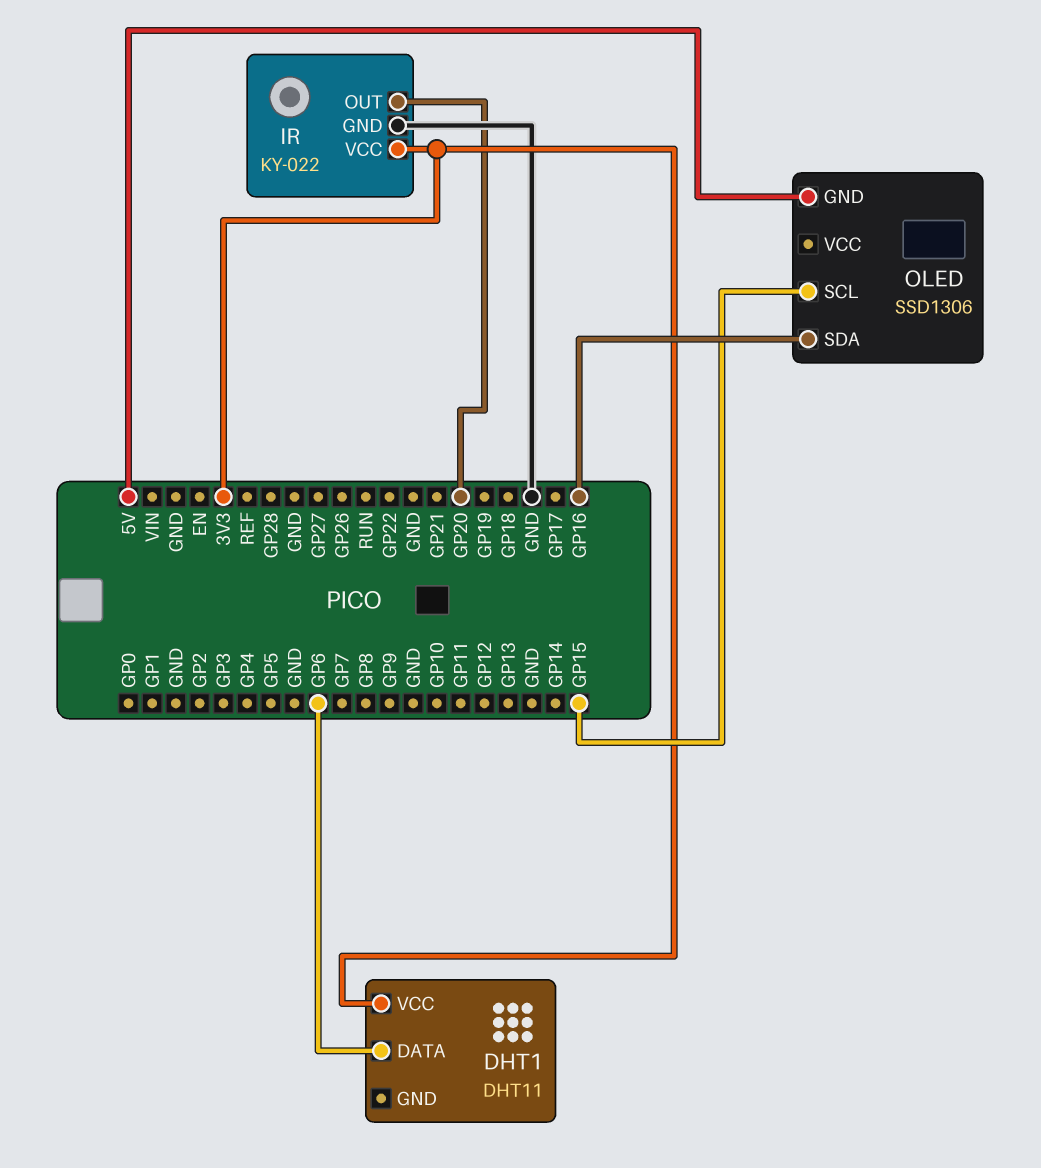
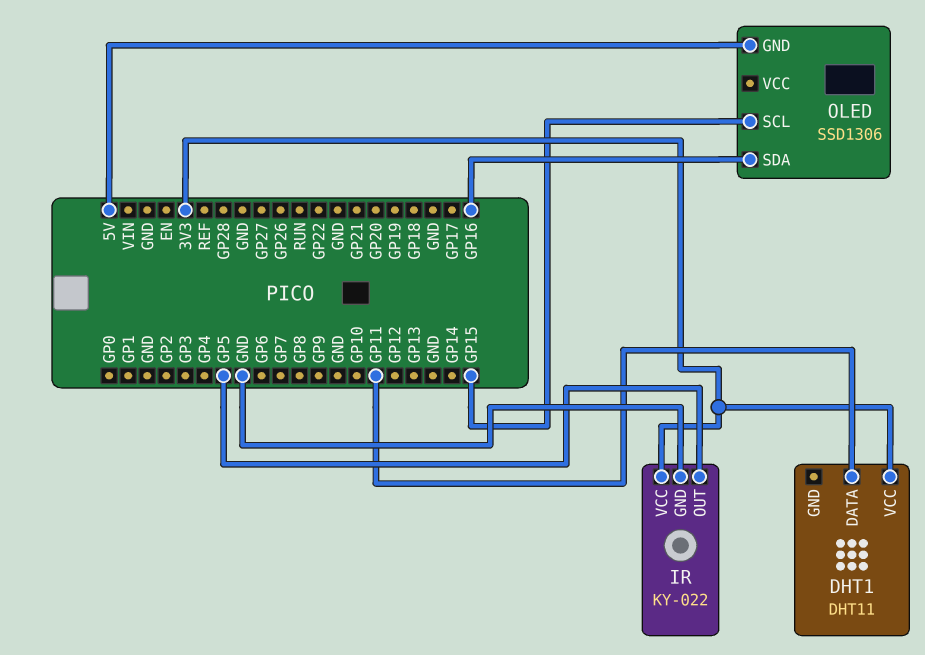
DHT1 pin DATA: GP6 -> GP11
IR pin OUT: GP20 -> GP5

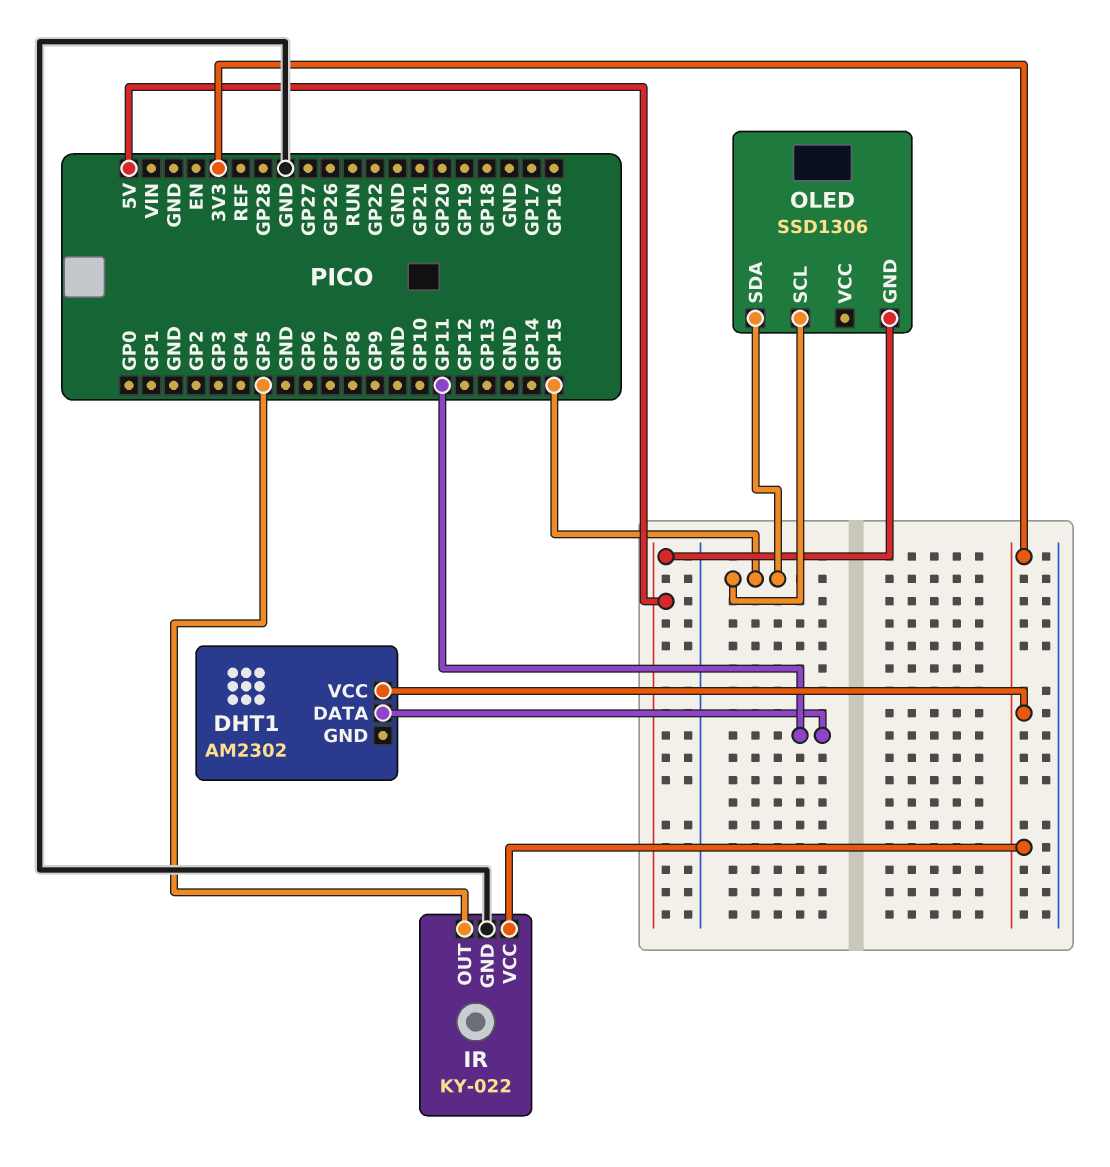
DHT1: DHT11 -> AM2302
OLED pin SDA: GP16 -> GP15

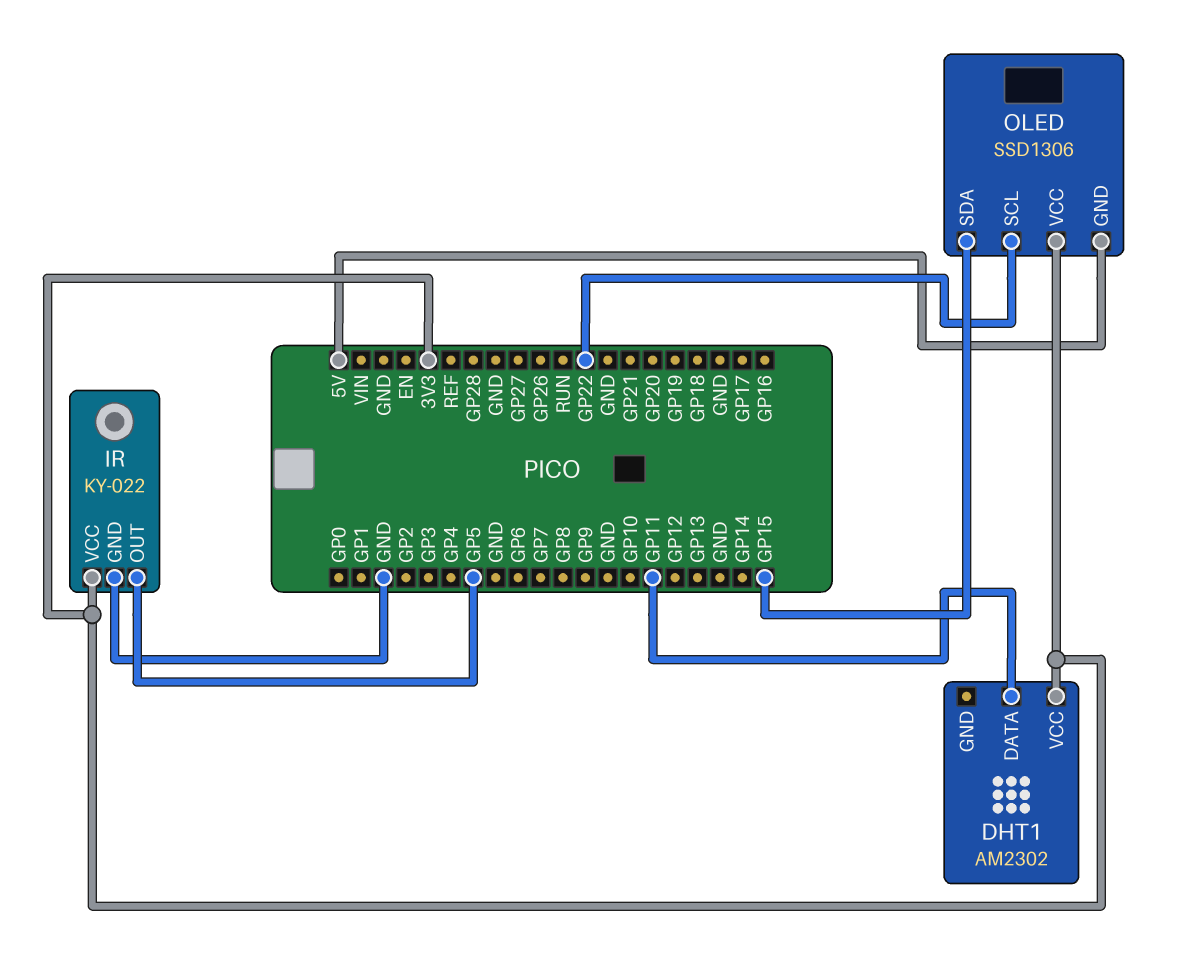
OLED pin SCL: GP15 -> GP22
OLED pin VCC: none -> 3V3

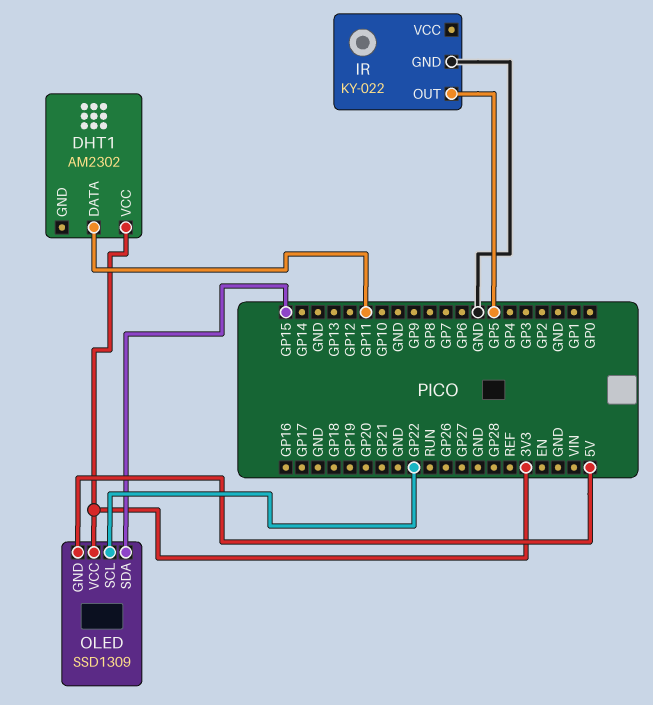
IR pin VCC: 3V3 -> none
OLED: SSD1306 -> SSD1309

